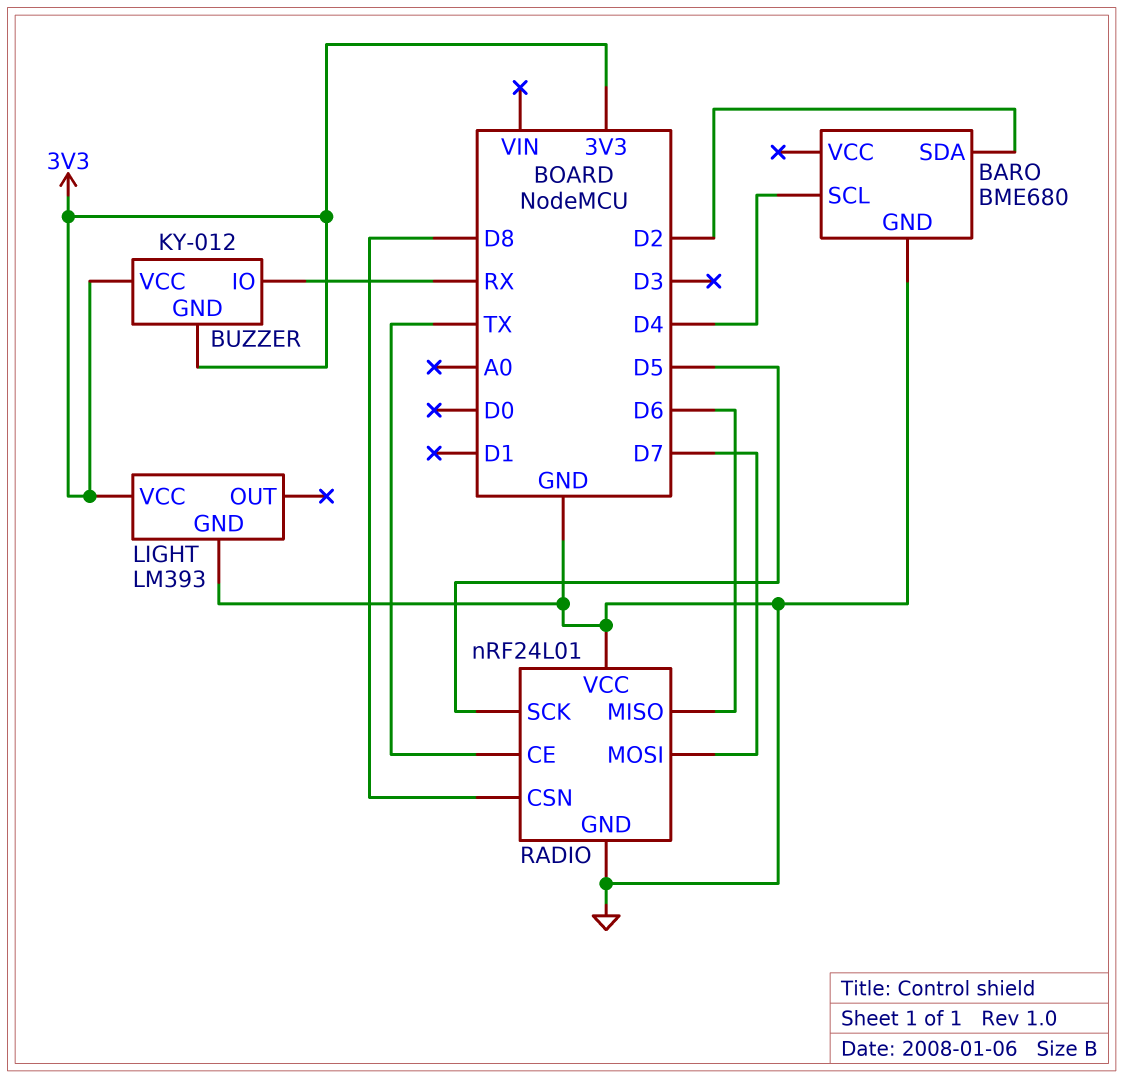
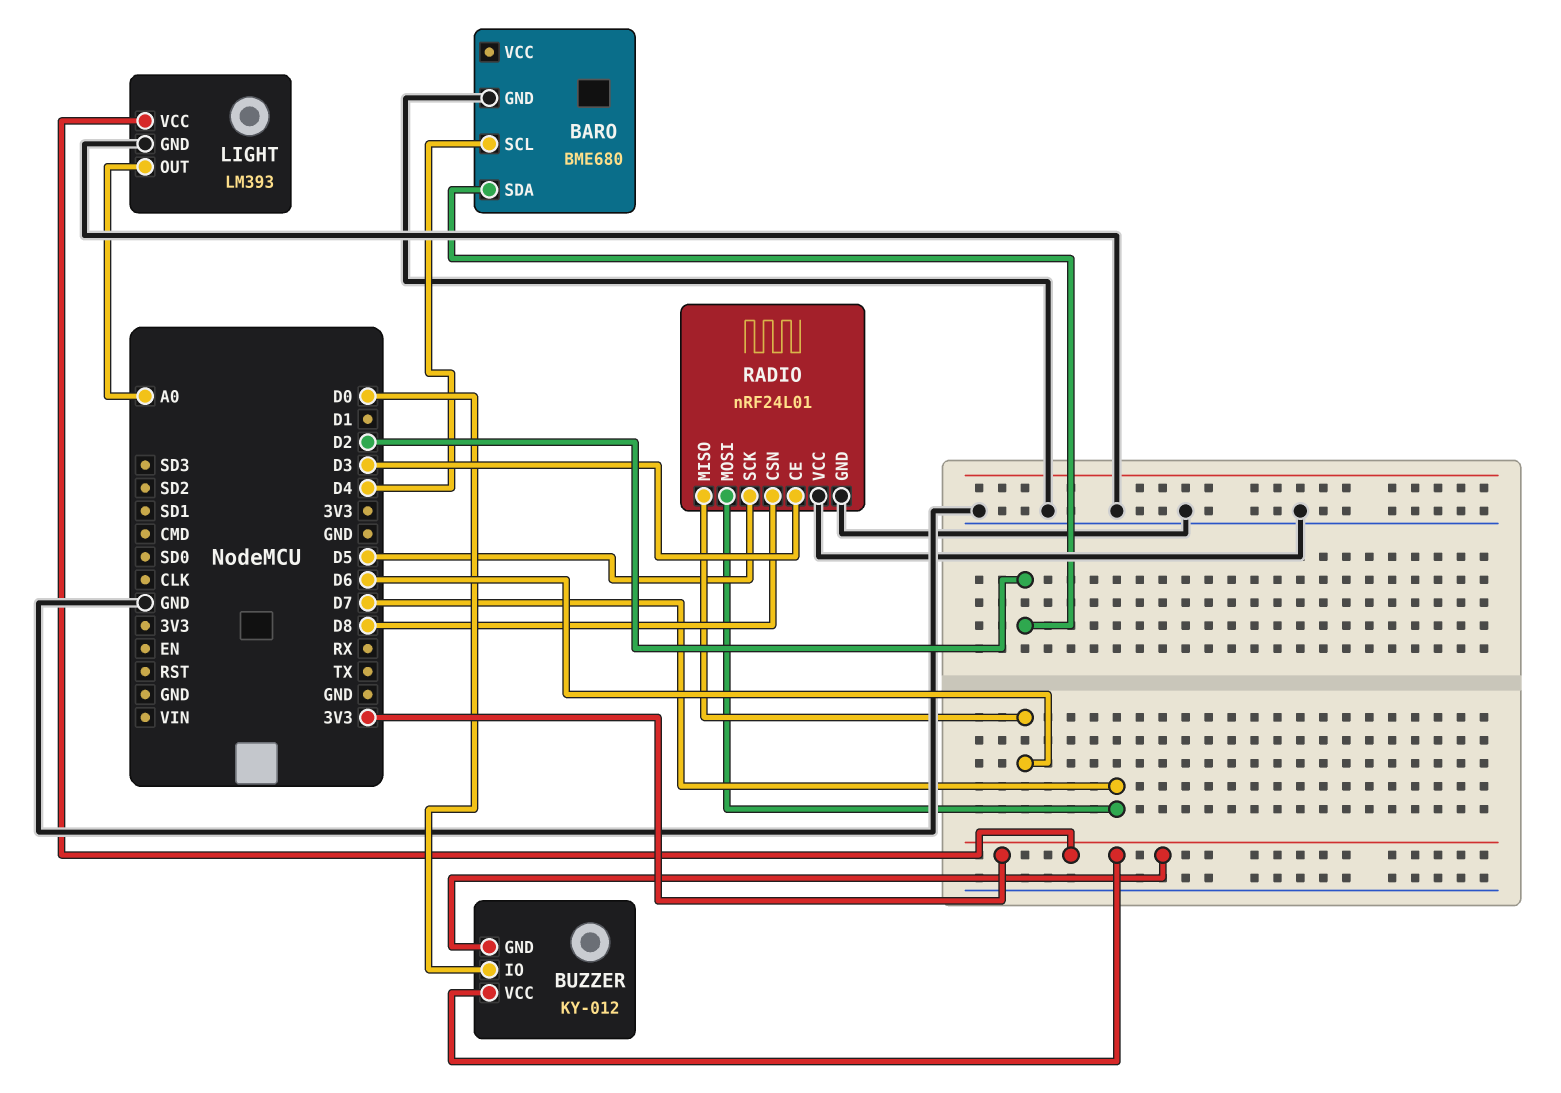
BUZZER pin IO: RX -> D0
LIGHT pin OUT: none -> A0
RADIO pin CE: TX -> D3

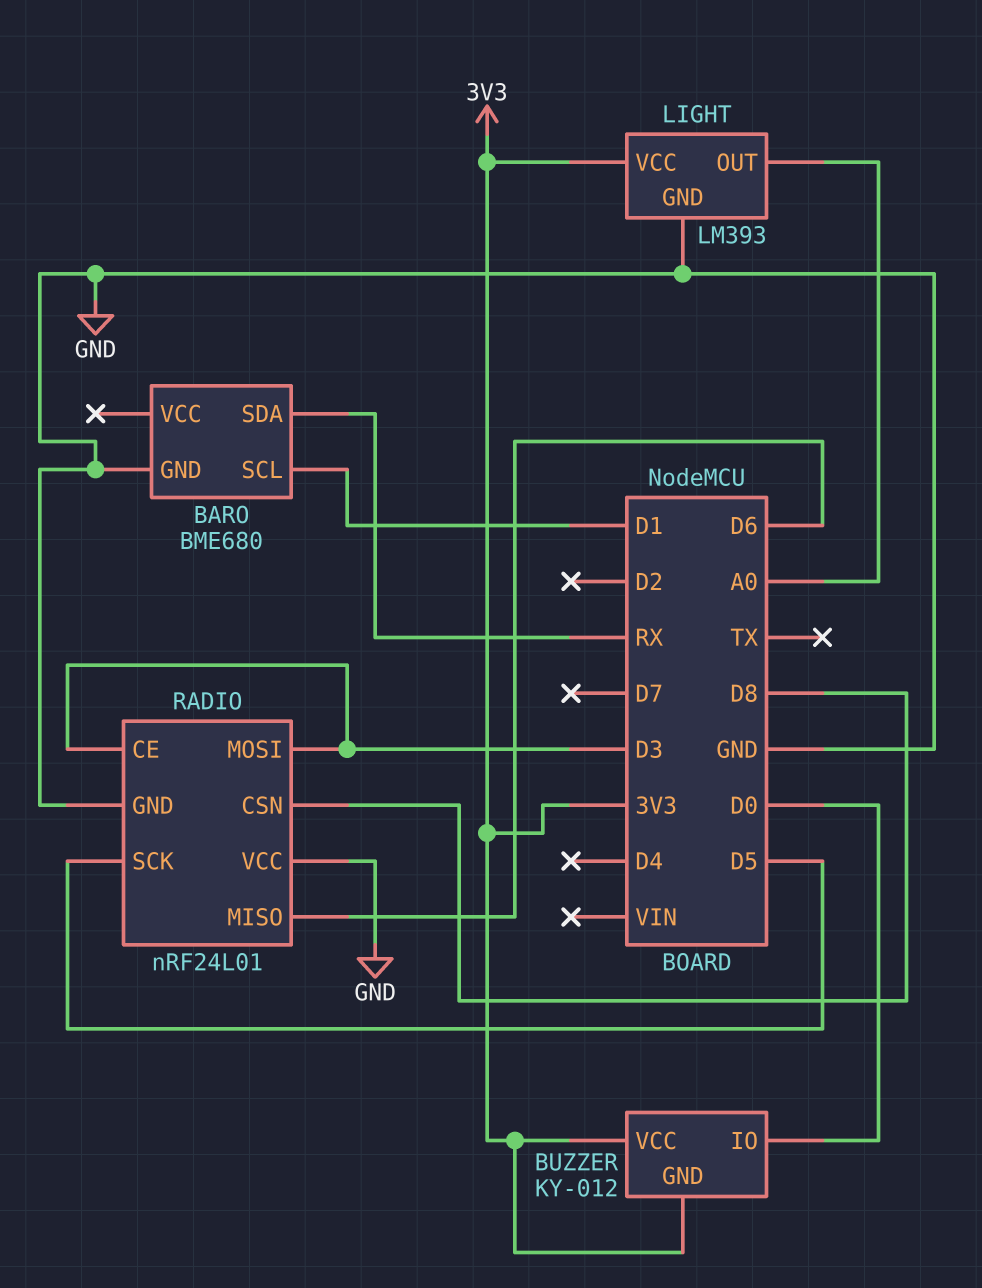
BARO pin SCL: D4 -> D1
BARO pin SDA: D2 -> RX
RADIO pin MOSI: D7 -> D3

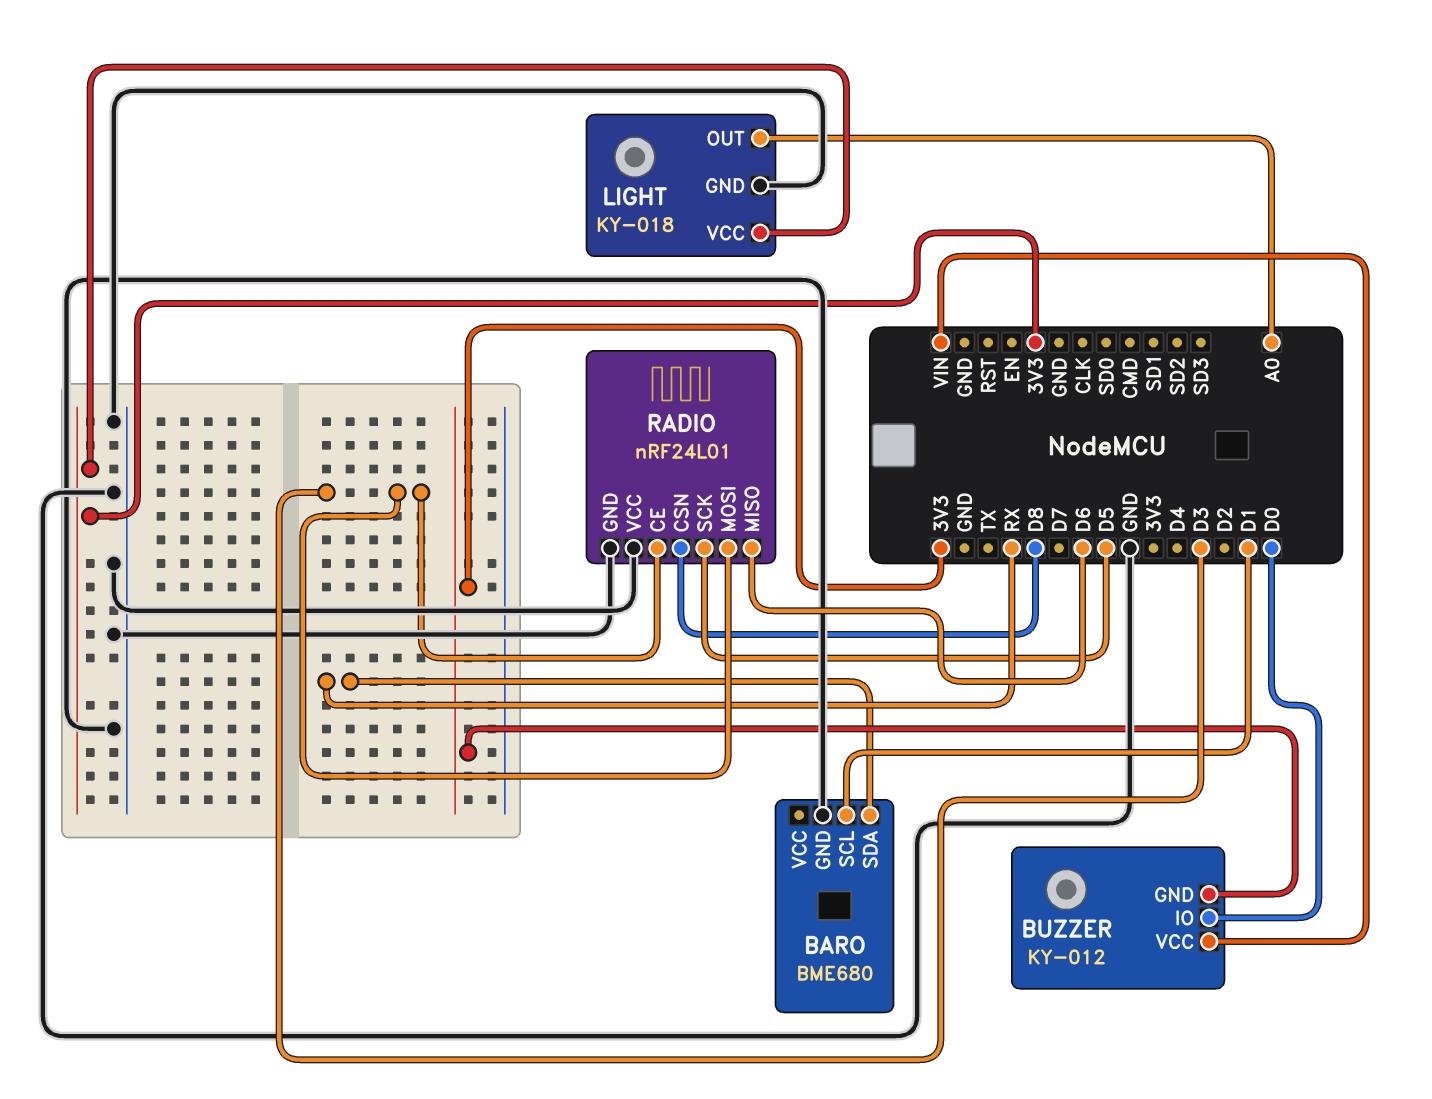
BUZZER pin VCC: 3V3 -> VIN
LIGHT: LM393 -> KY-018

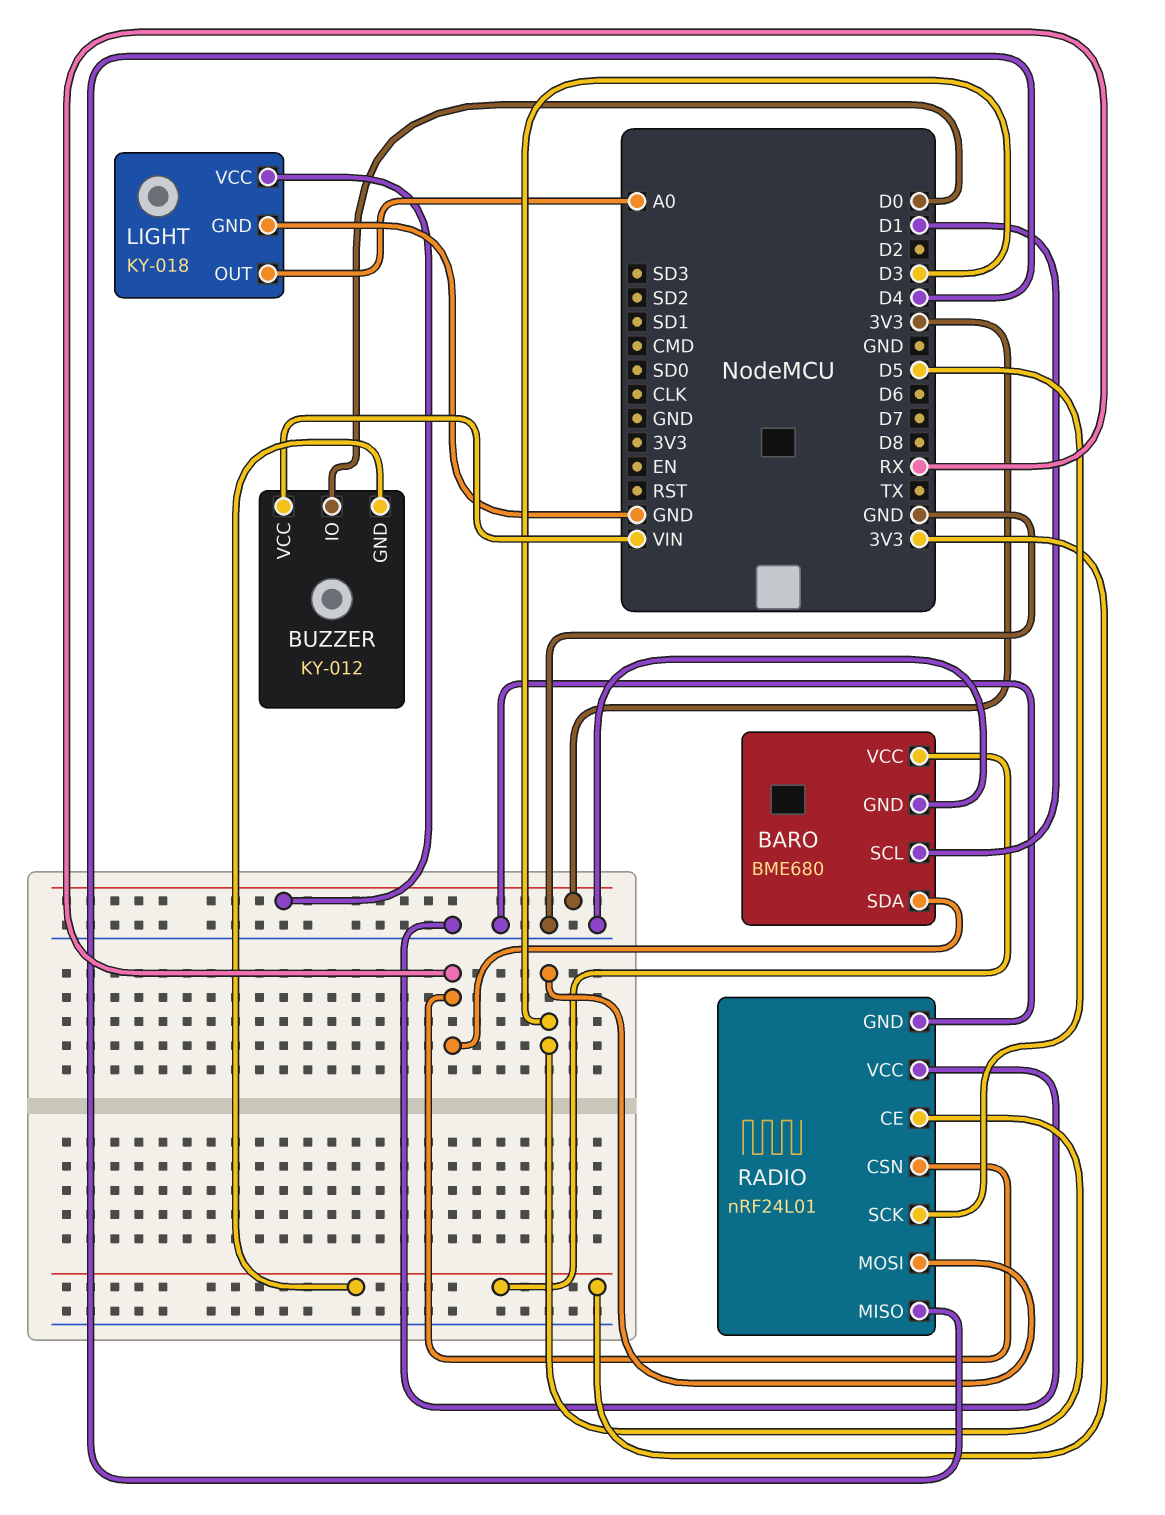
BARO pin VCC: none -> 3V3
RADIO pin CSN: D8 -> RX
RADIO pin MISO: D6 -> D4

